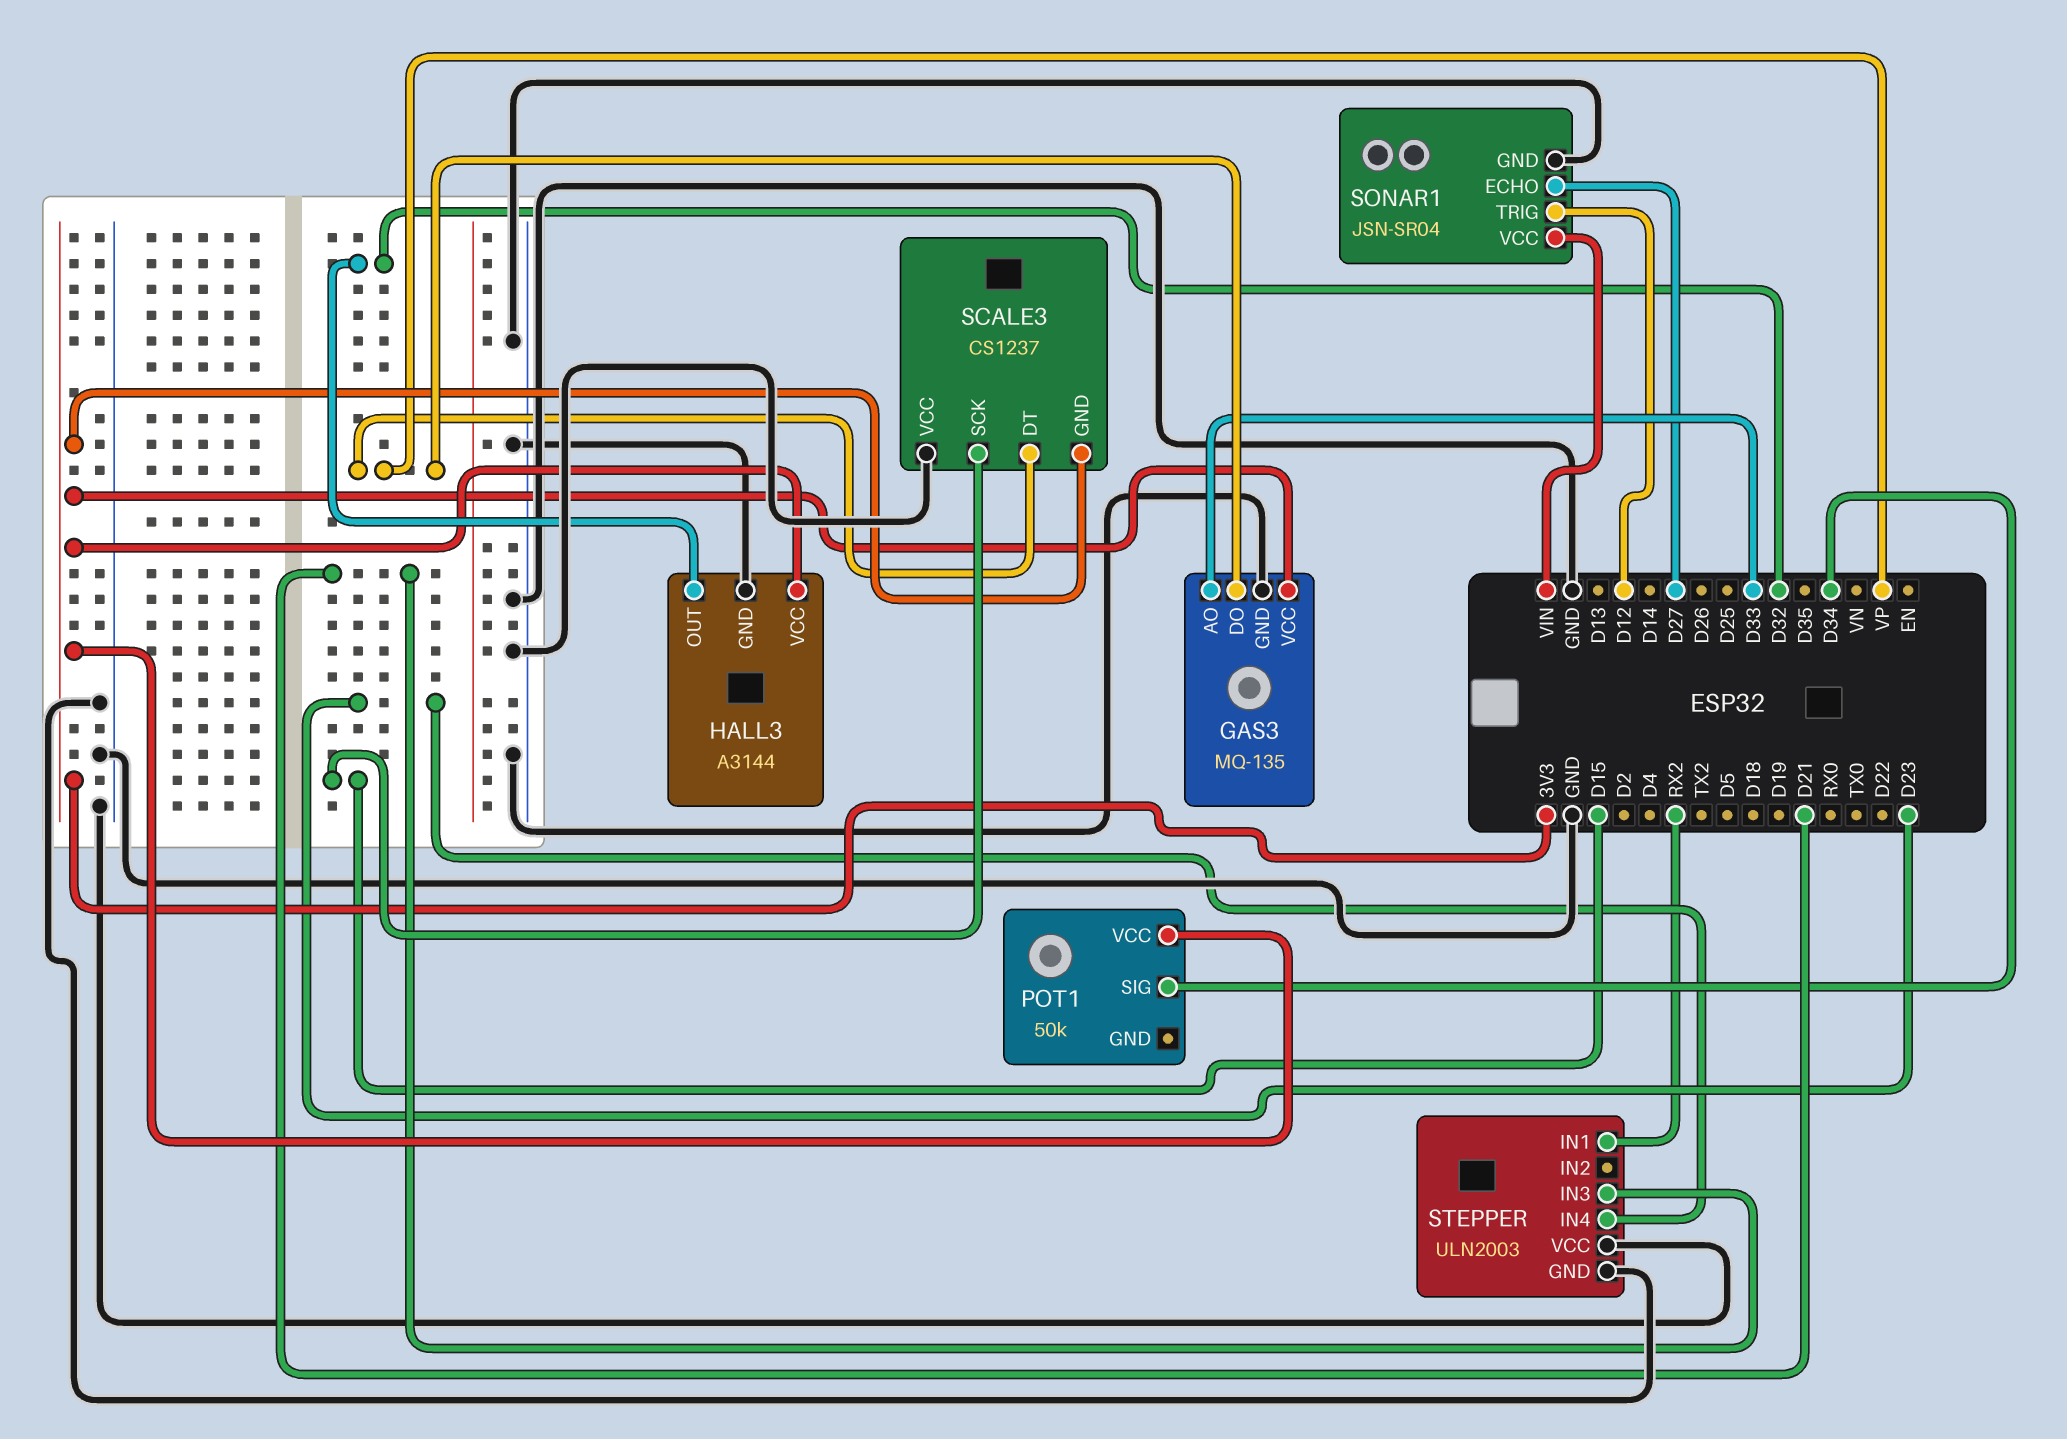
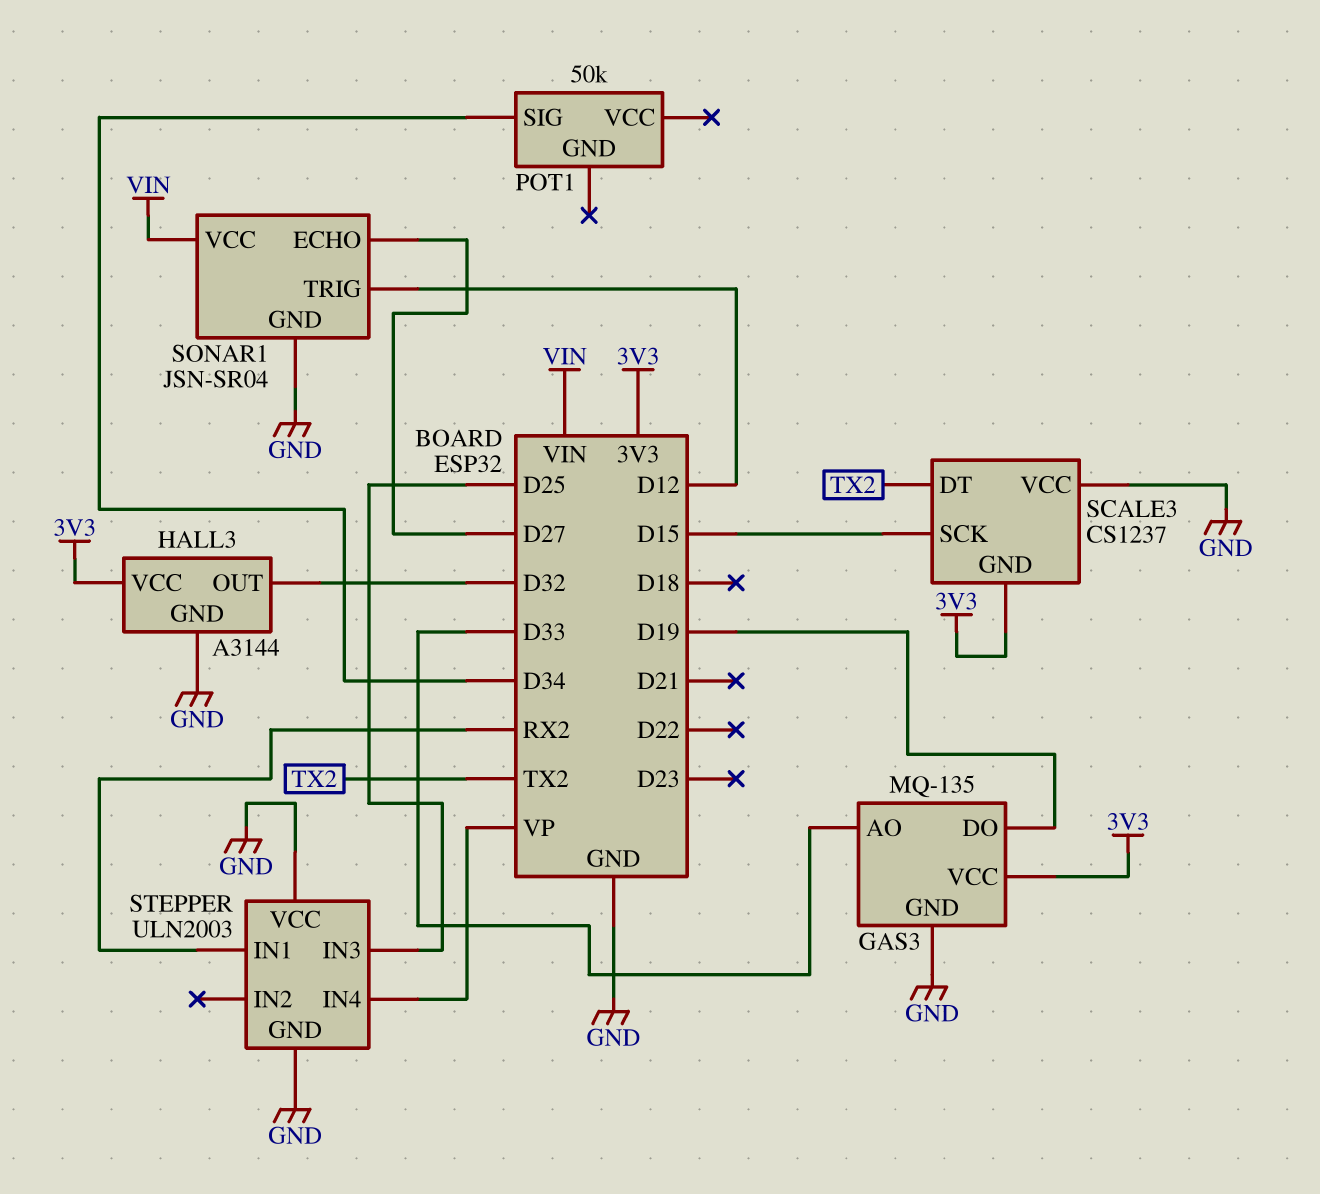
GAS3 pin DO: VP -> D19
POT1 pin VCC: 3V3 -> none
SCALE3 pin DT: VP -> TX2
STEPPER pin IN3: D21 -> D25
STEPPER pin IN4: D23 -> VP

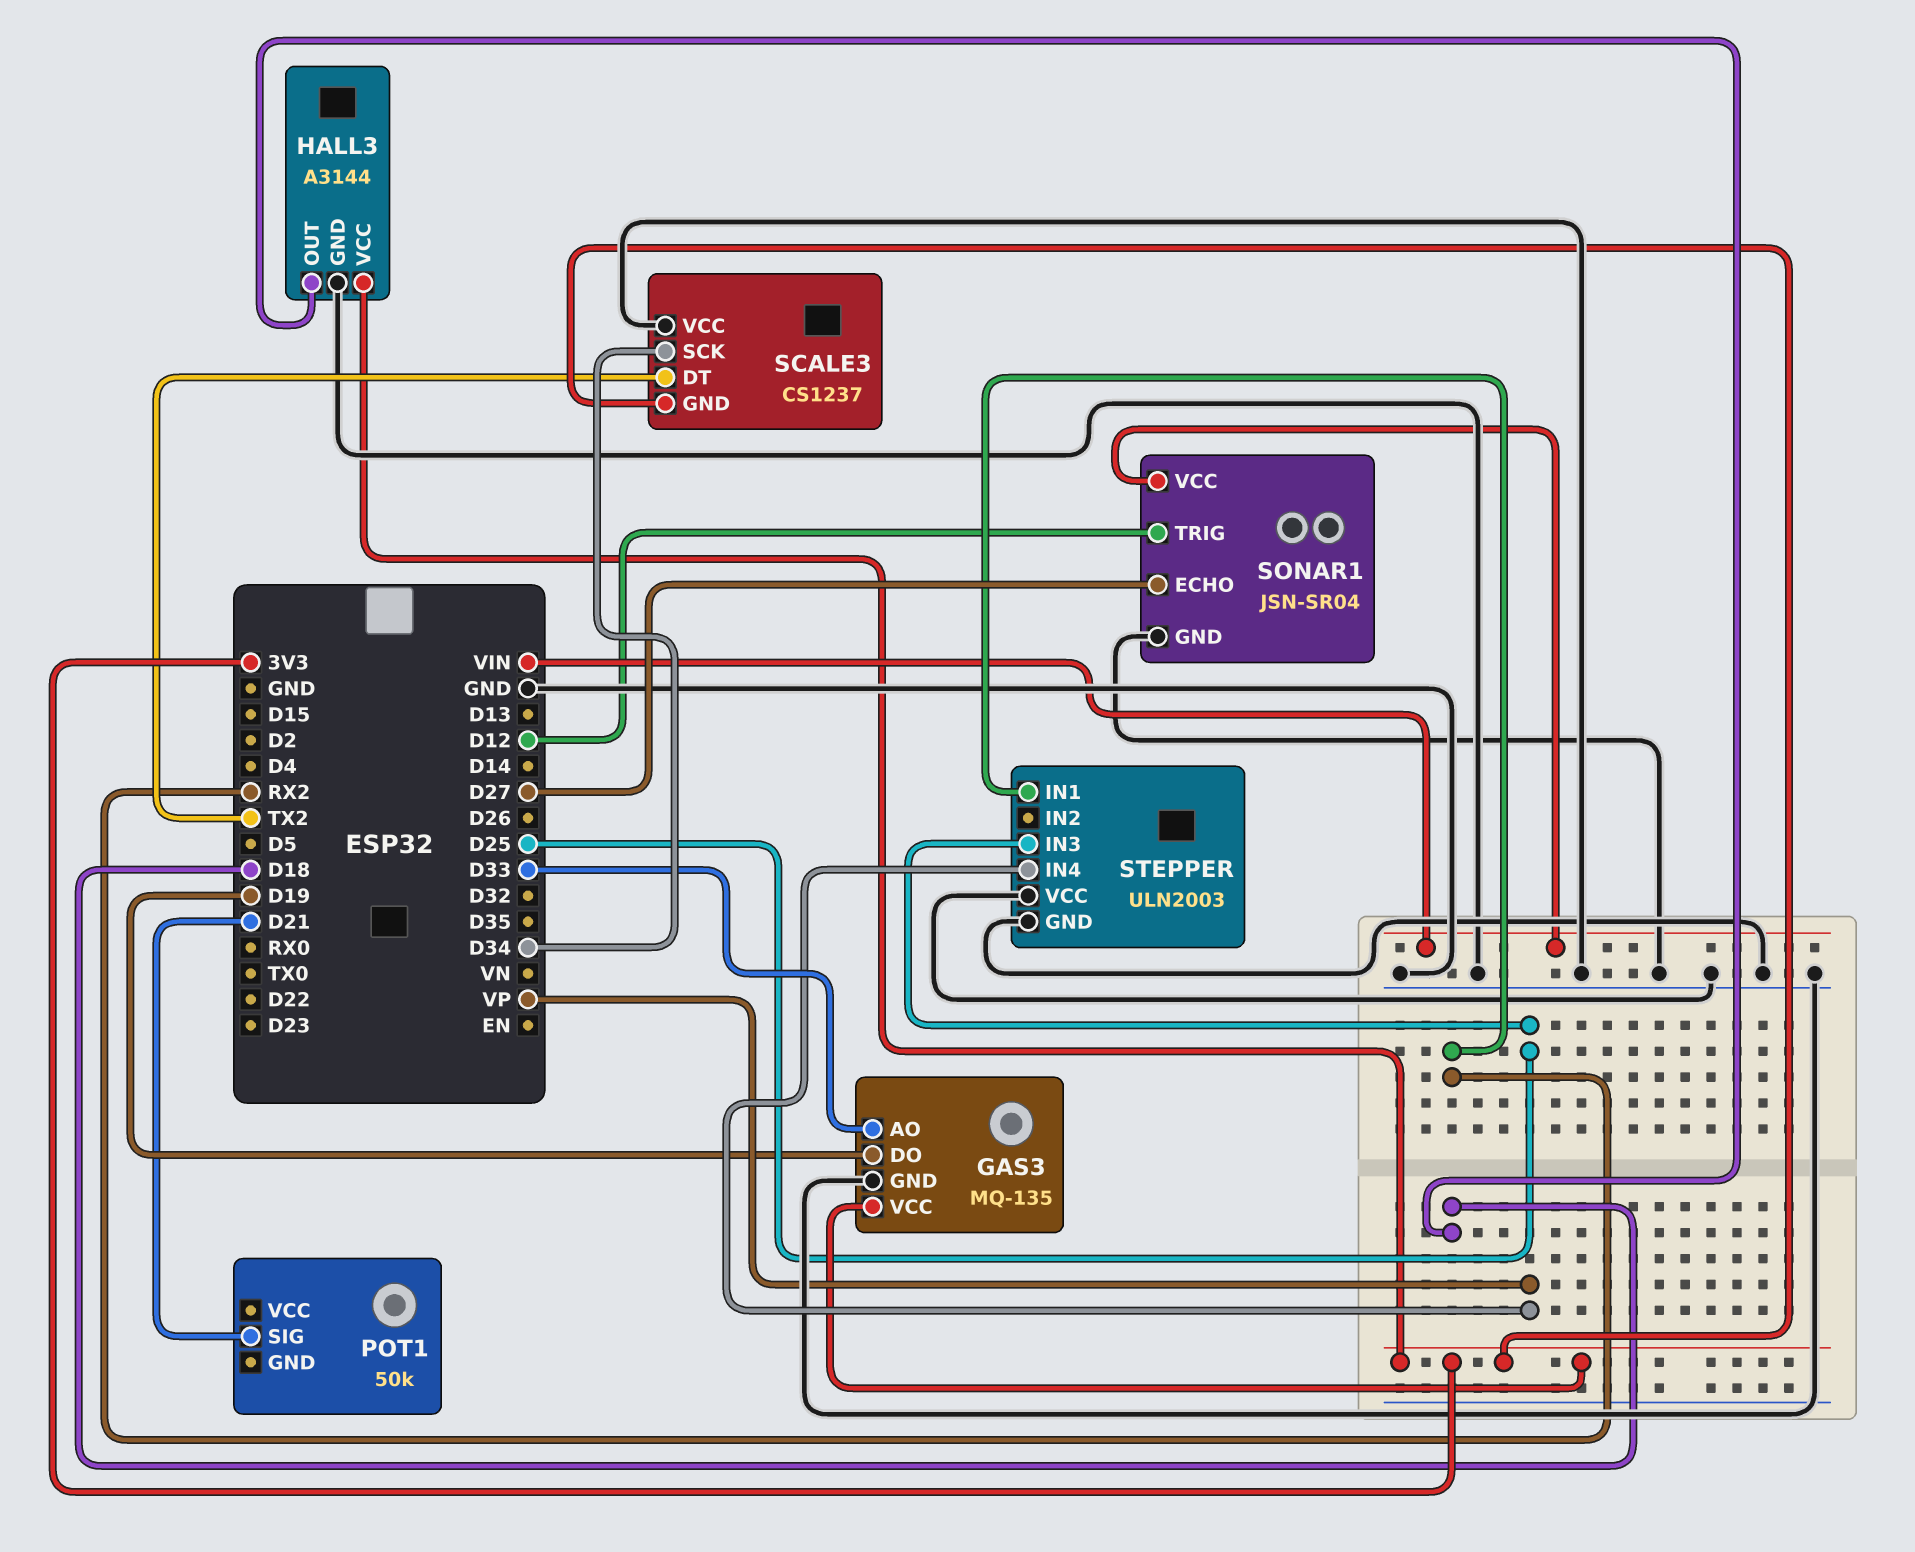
HALL3 pin OUT: D32 -> D18
POT1 pin SIG: D34 -> D21
SCALE3 pin SCK: D15 -> D34

